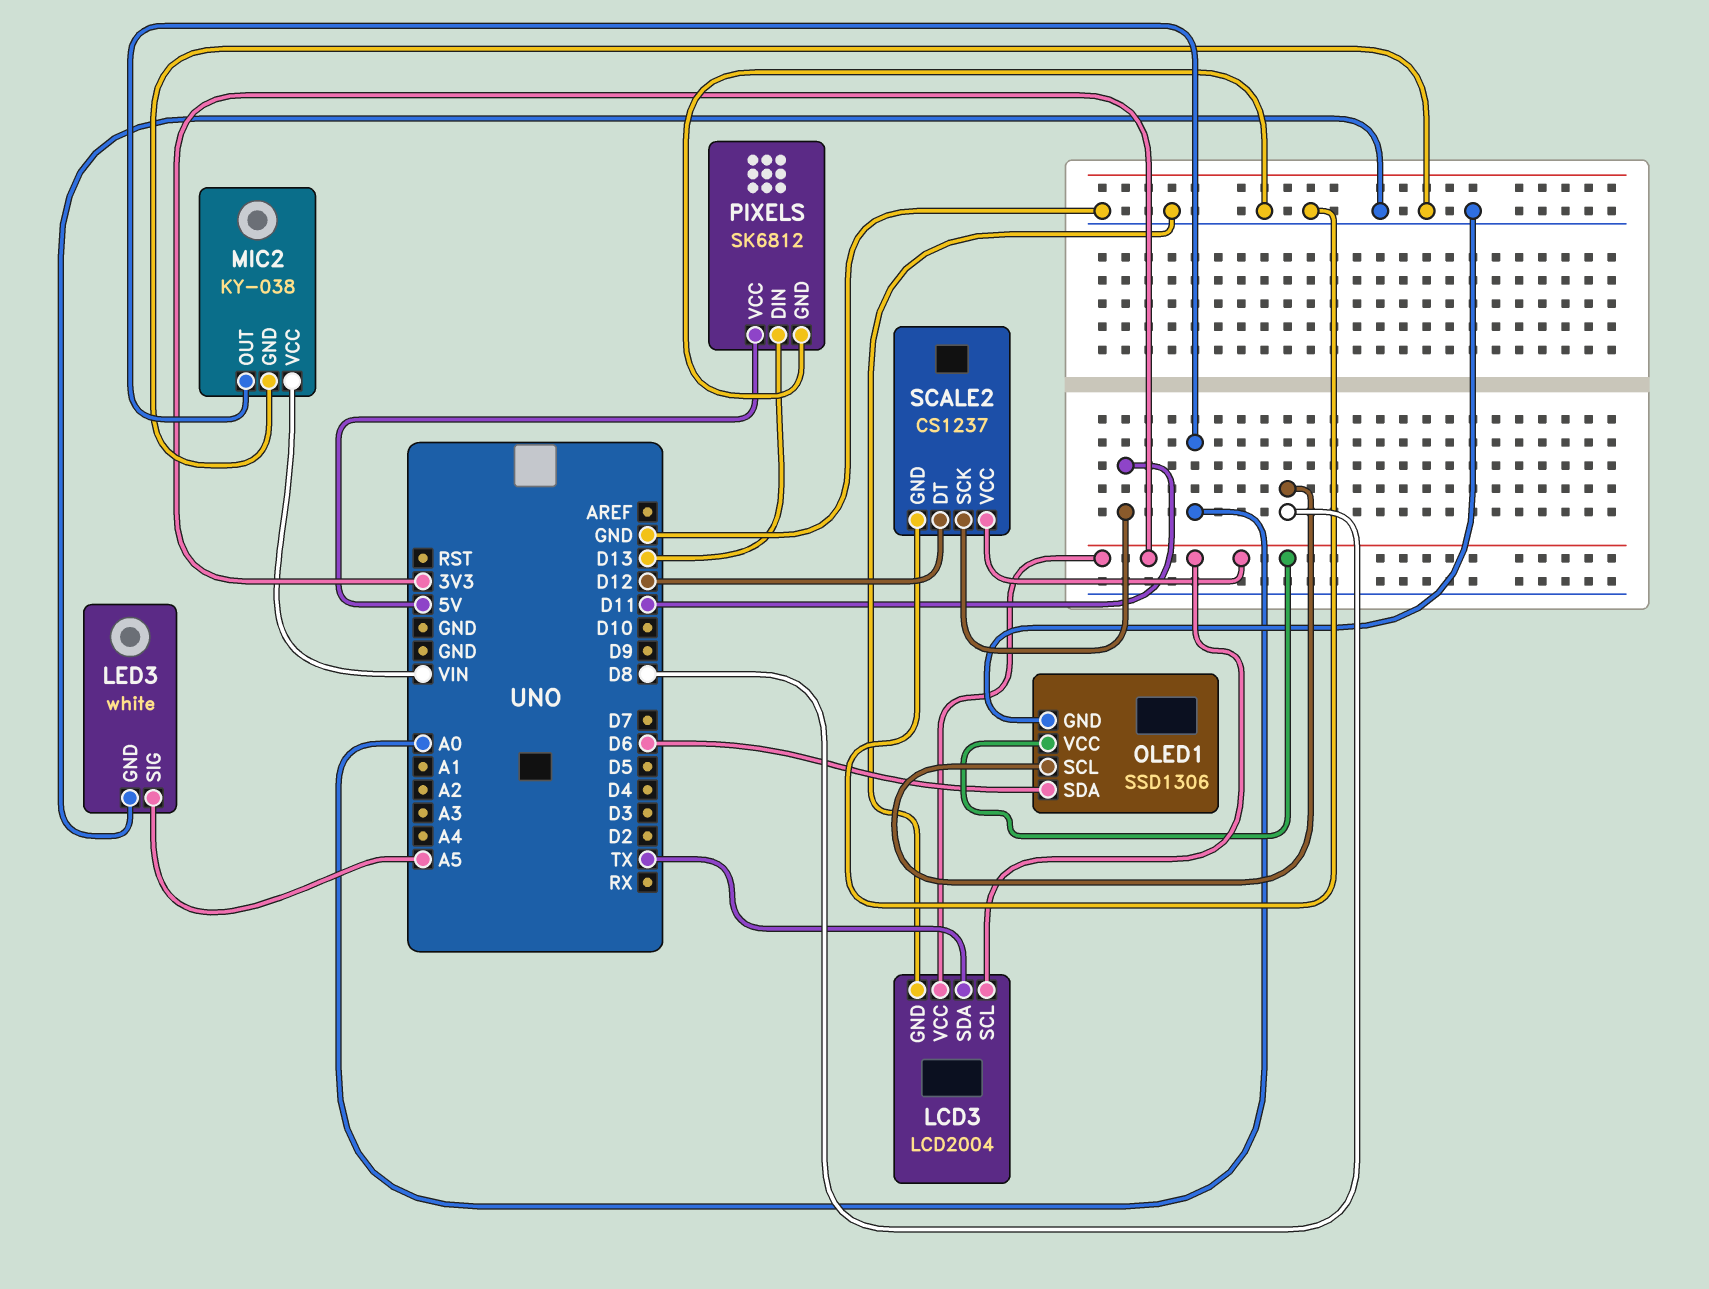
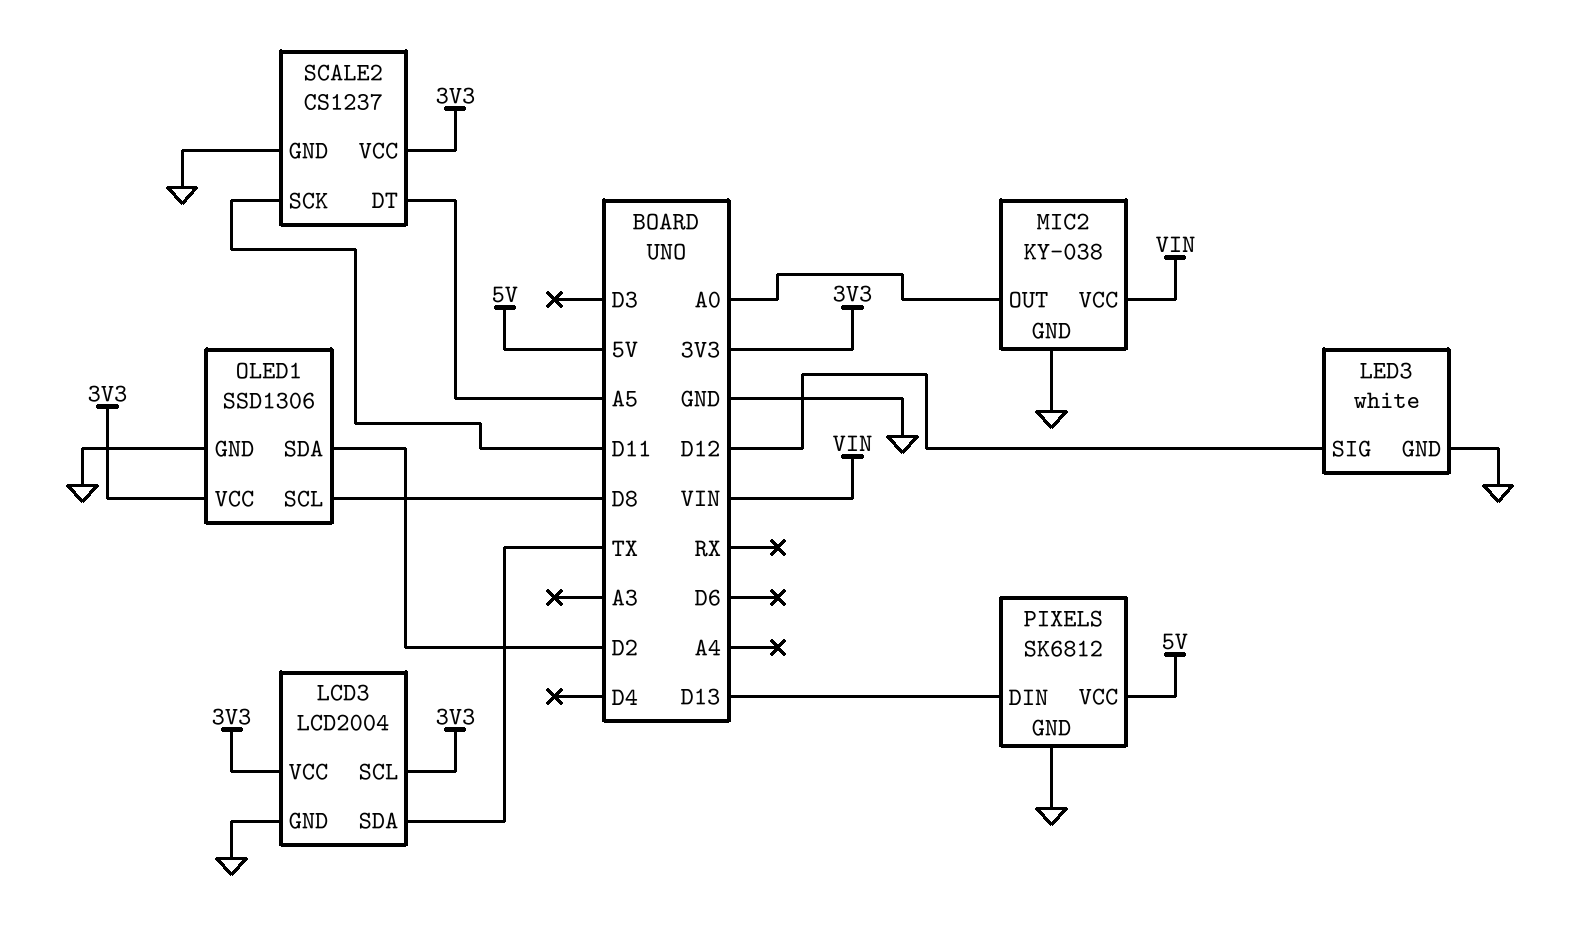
LED3 pin SIG: A5 -> D12
OLED1 pin SDA: D6 -> D2
SCALE2 pin DT: D12 -> A5

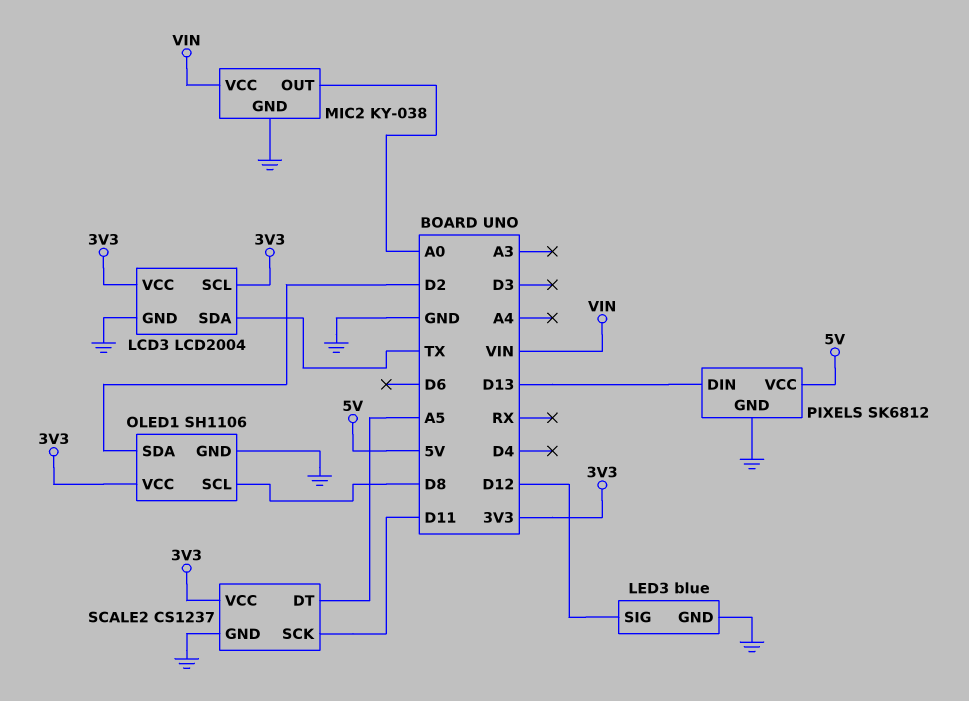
LED3: white -> blue
OLED1: SSD1306 -> SH1106

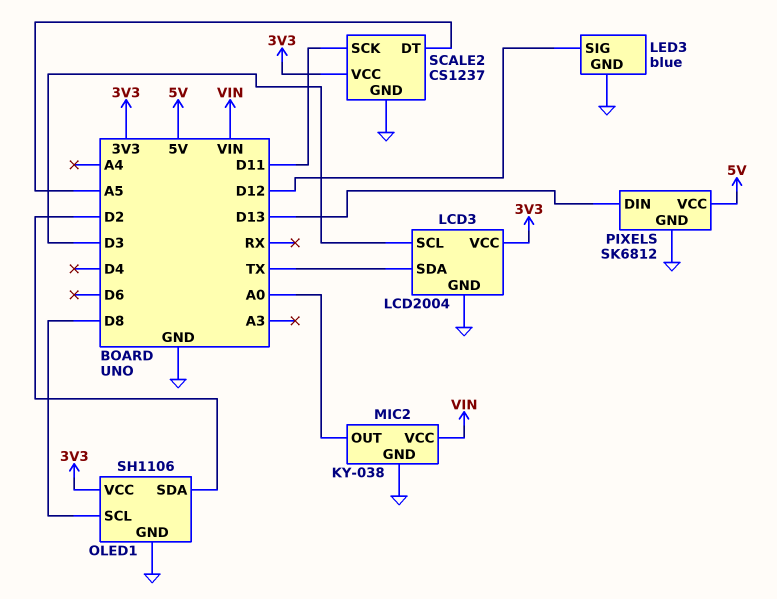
LCD3 pin SCL: 3V3 -> D3

